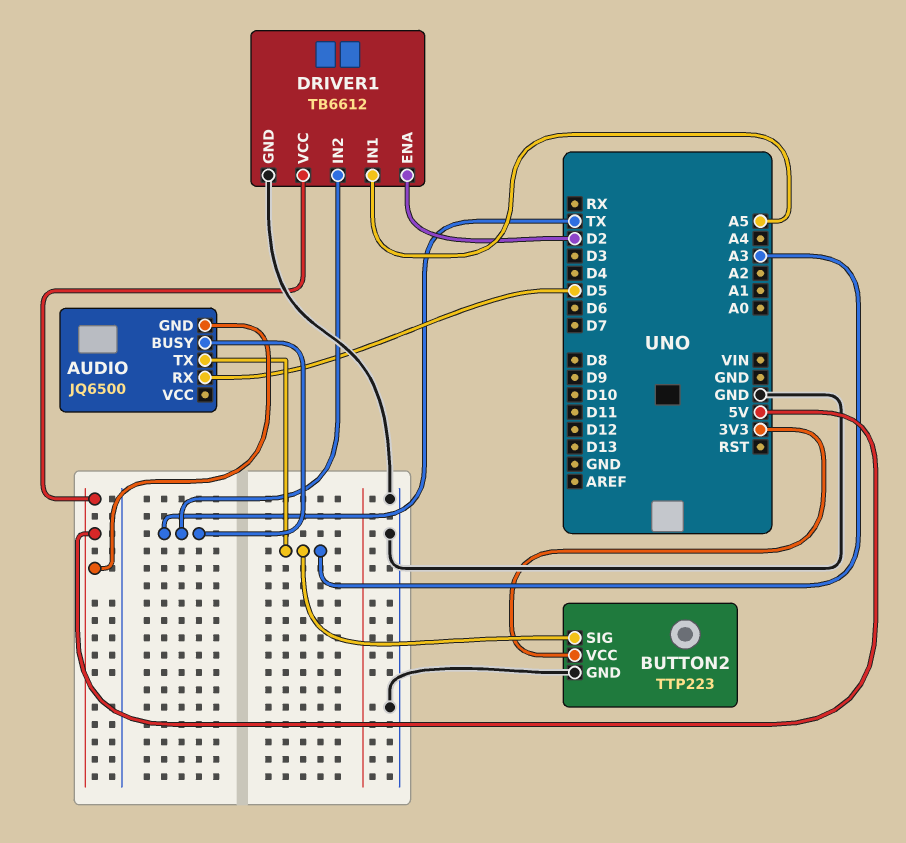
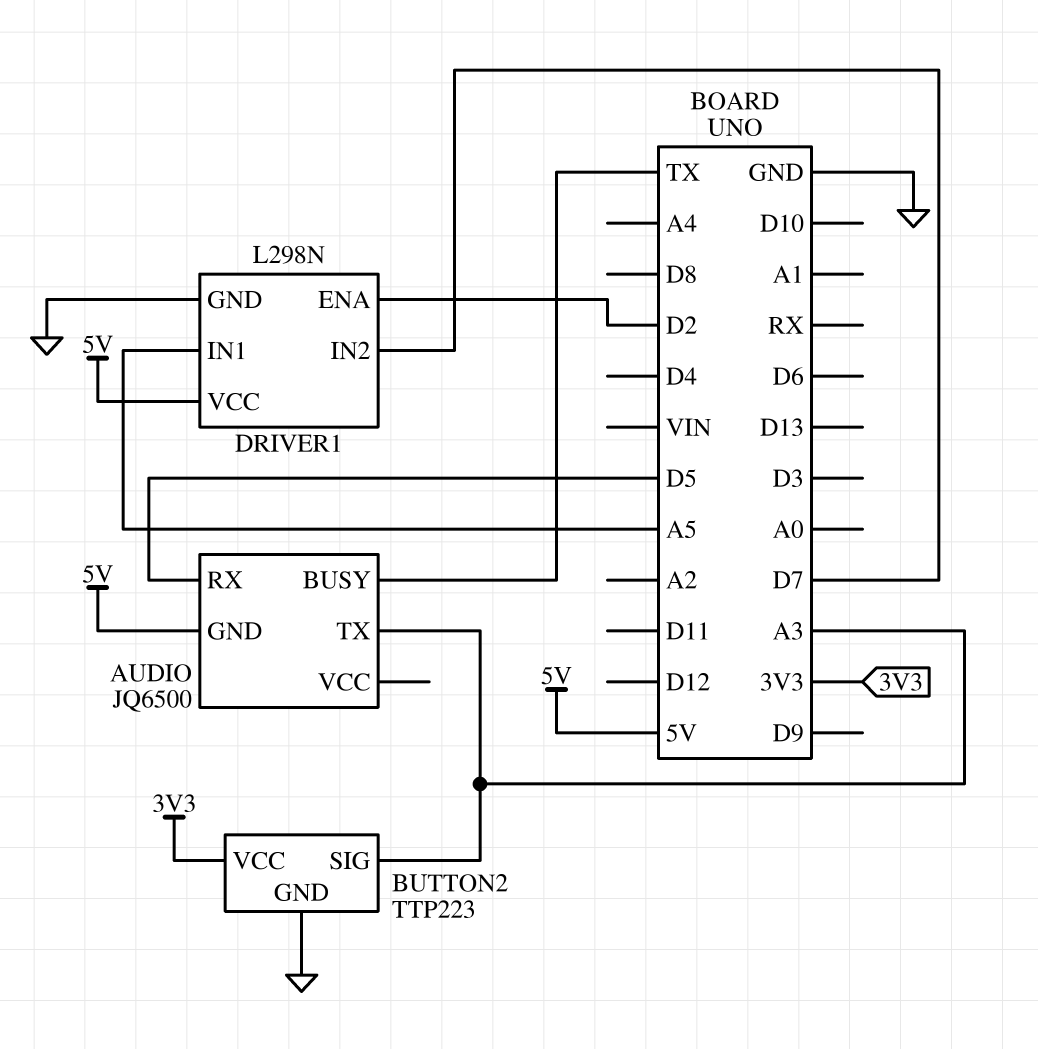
DRIVER1: TB6612 -> L298N
DRIVER1 pin IN2: TX -> D7

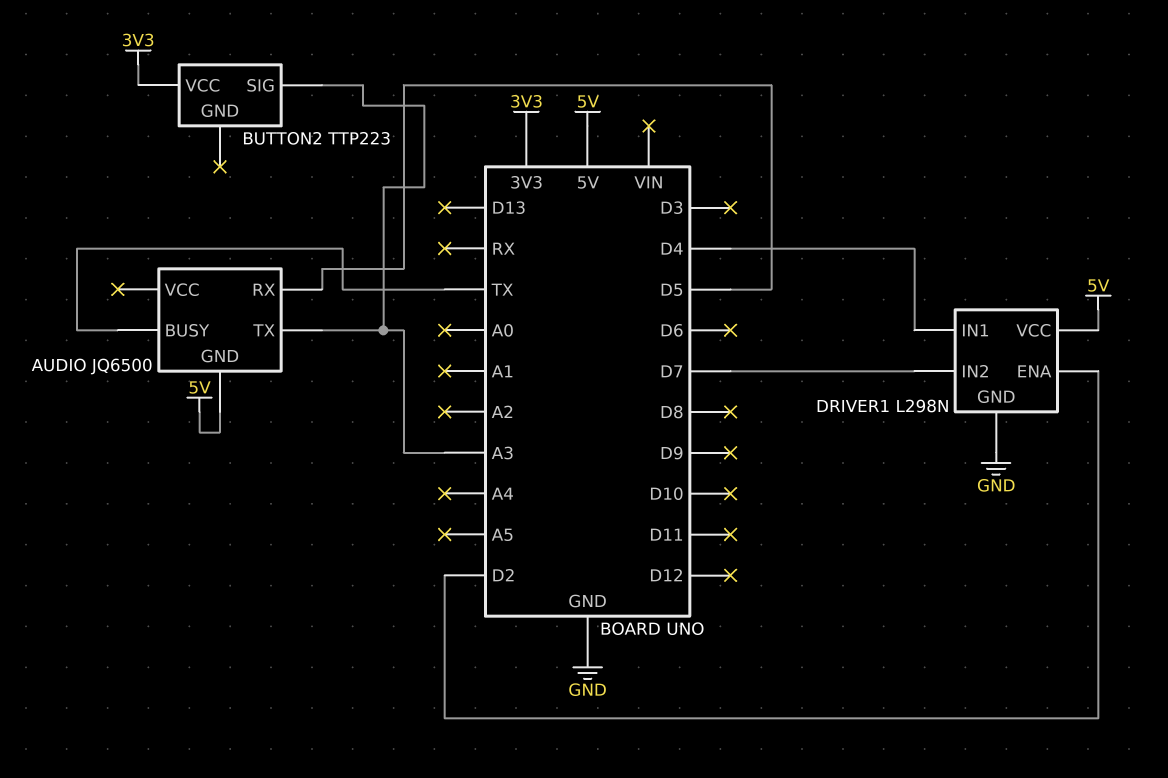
BUTTON2 pin GND: GND -> none
DRIVER1 pin IN1: A5 -> D4

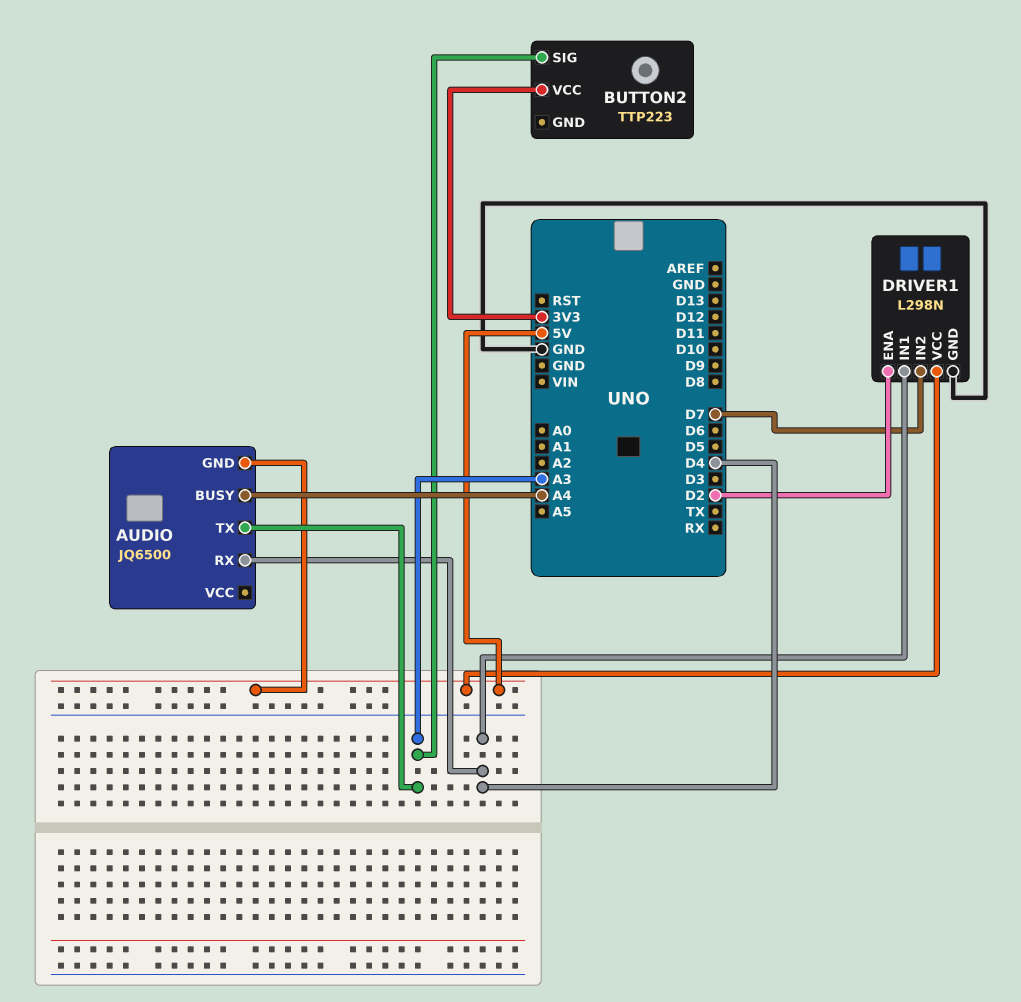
AUDIO pin BUSY: TX -> A4
AUDIO pin RX: D5 -> D4

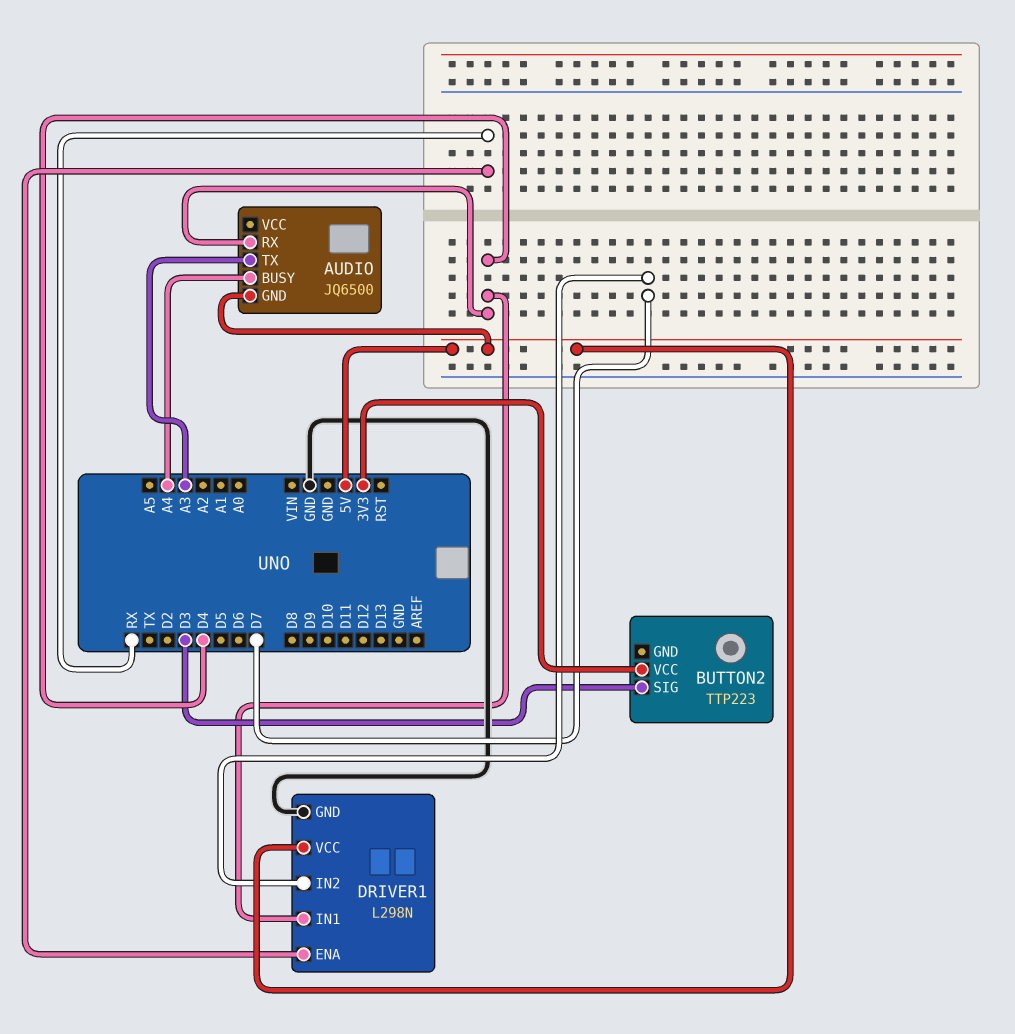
BUTTON2 pin SIG: A3 -> D3
DRIVER1 pin ENA: D2 -> RX

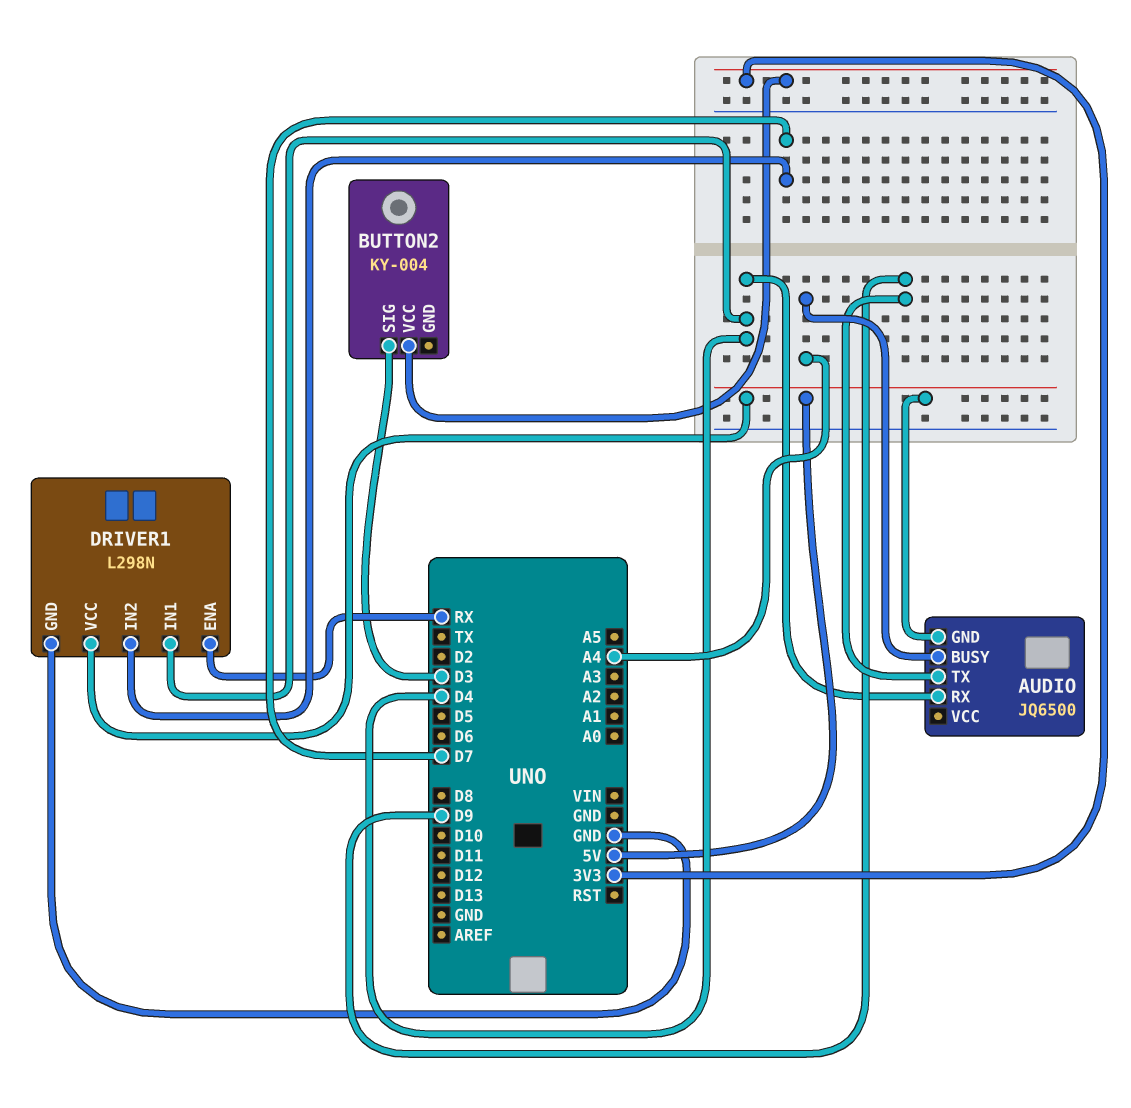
AUDIO pin TX: A3 -> D9
BUTTON2: TTP223 -> KY-004

